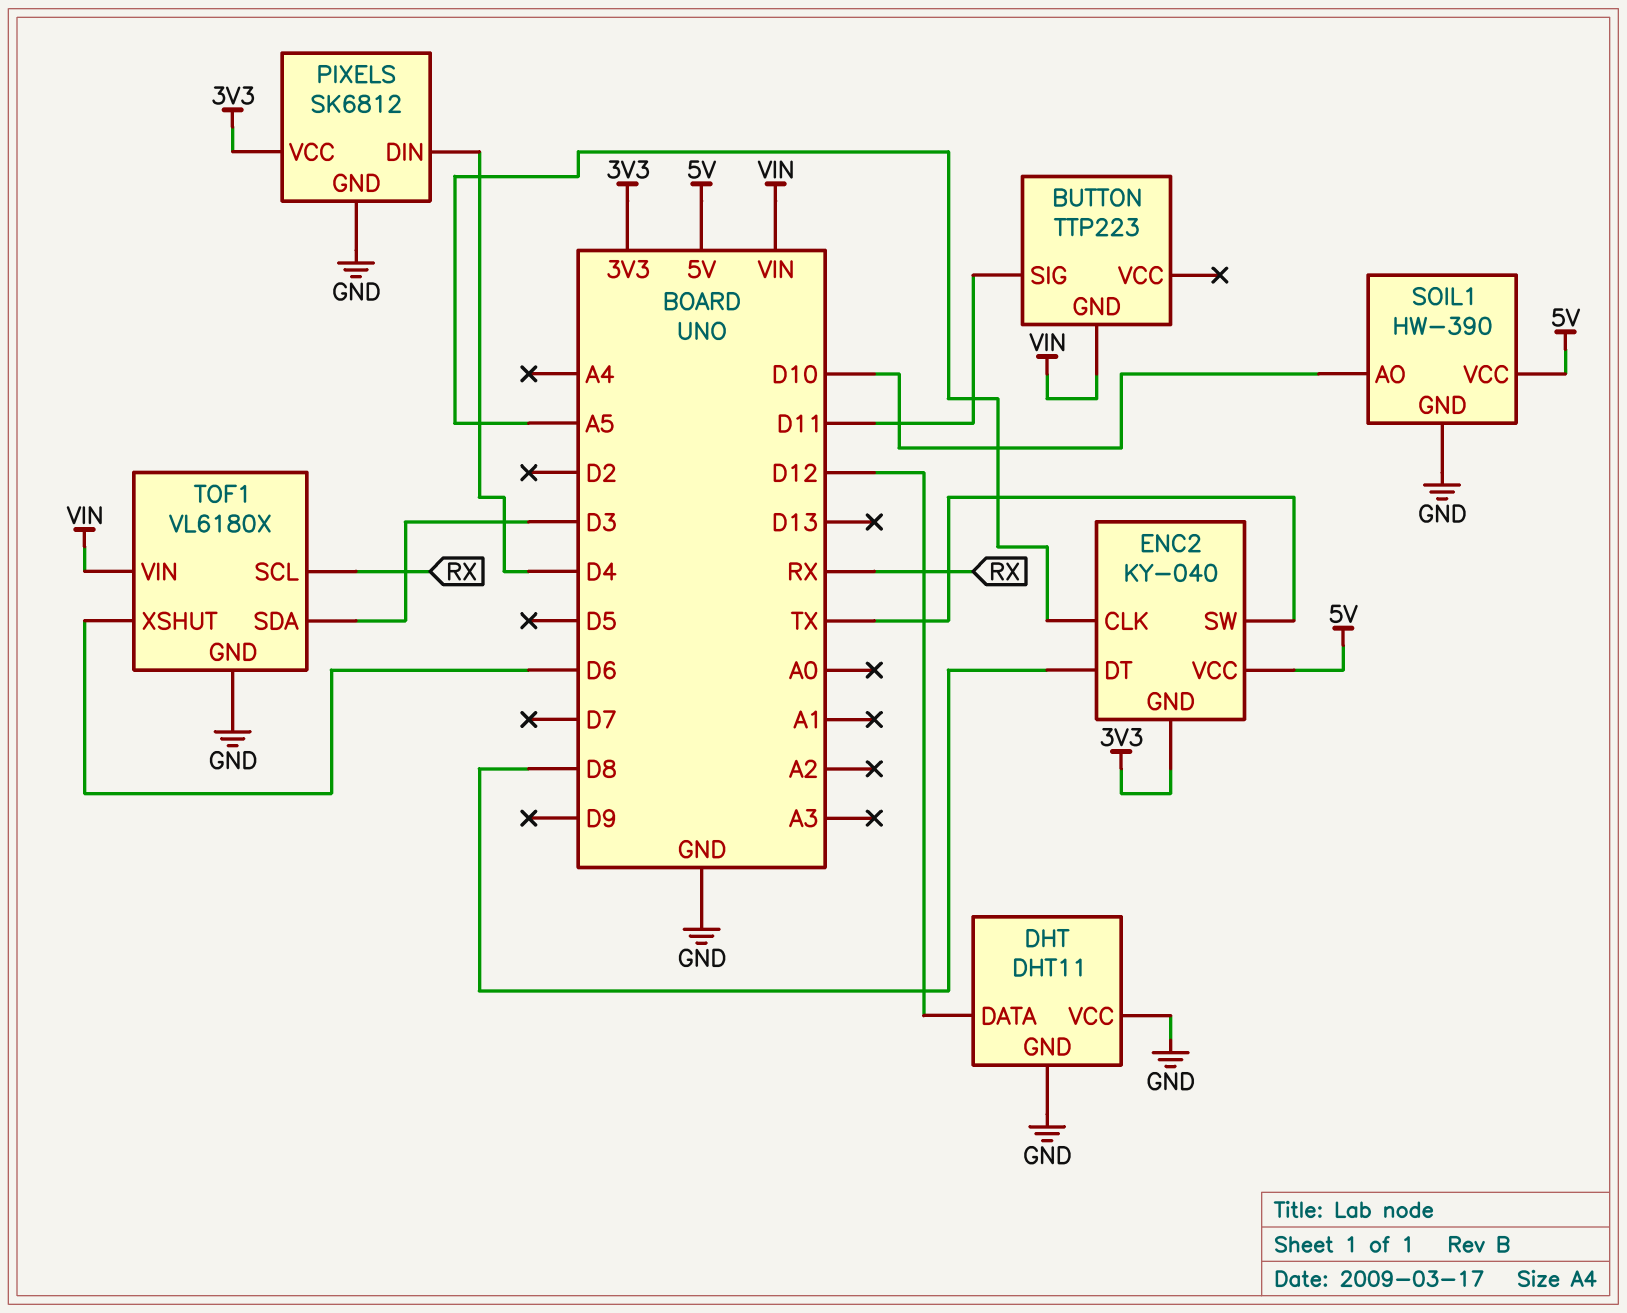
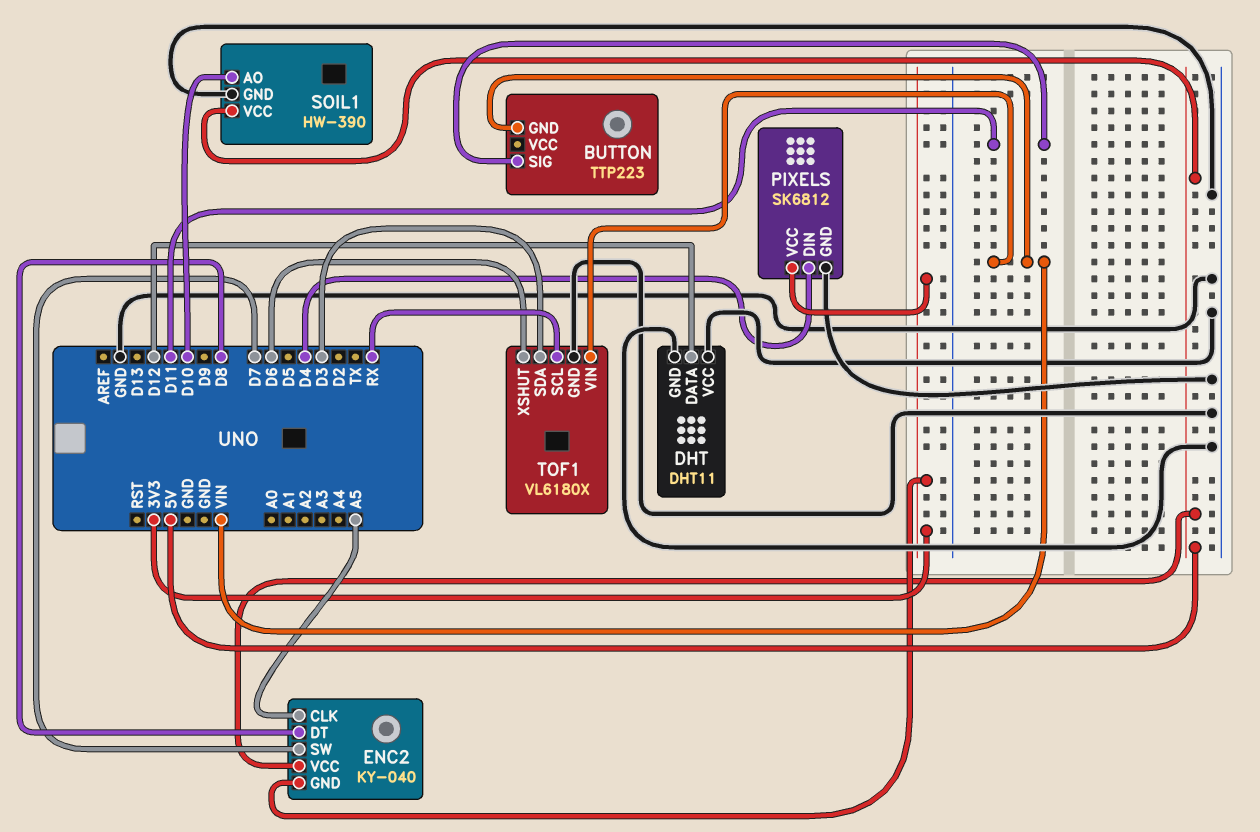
ENC2 pin SW: TX -> D7

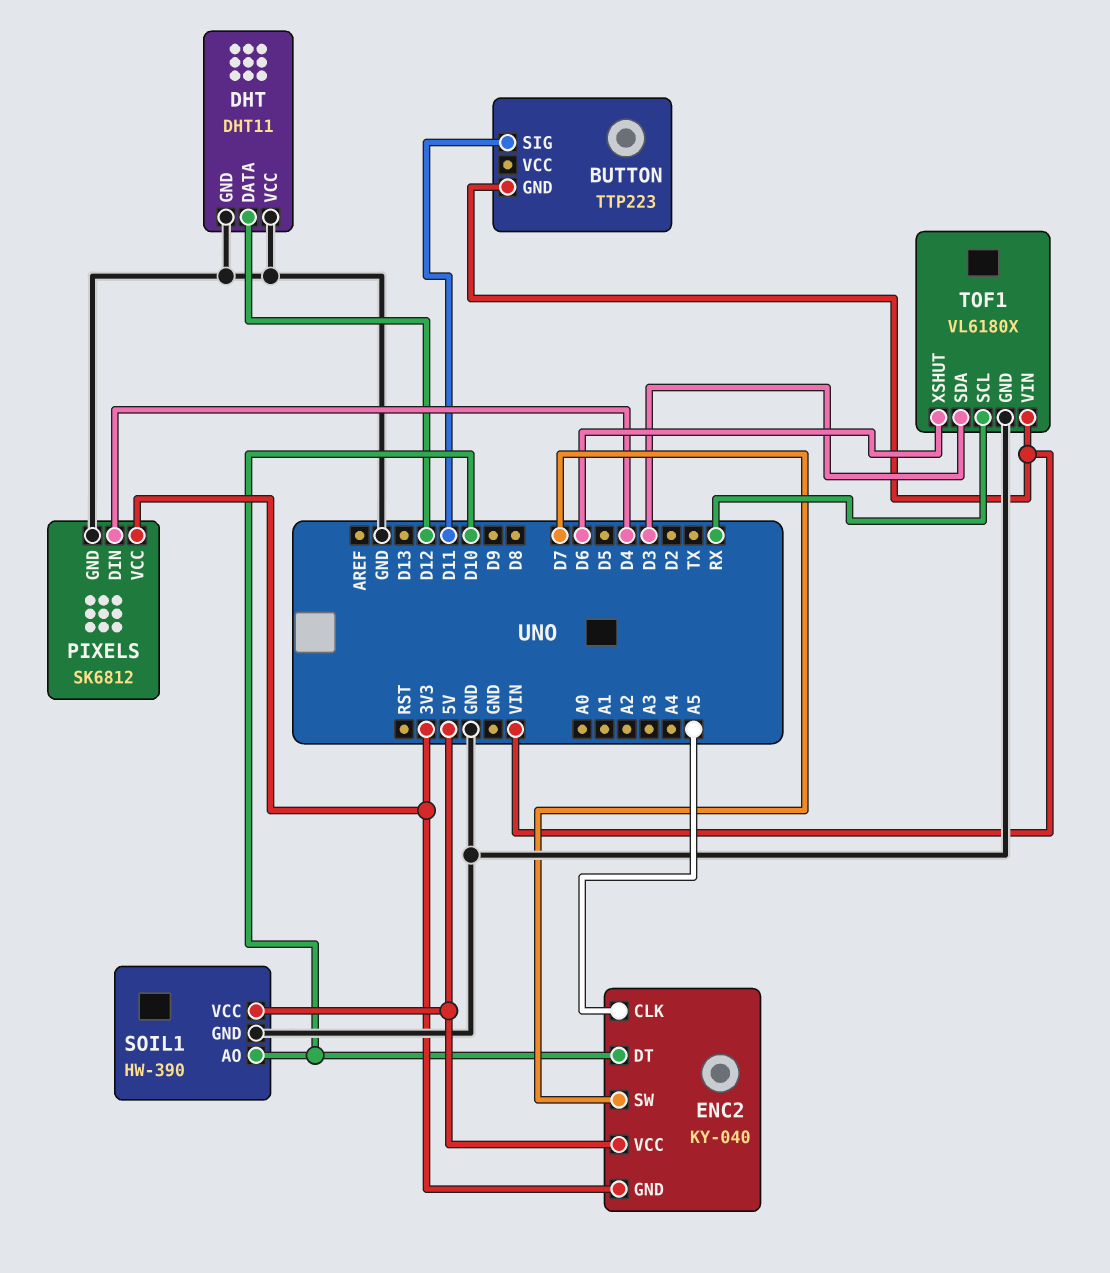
ENC2 pin DT: D8 -> D10

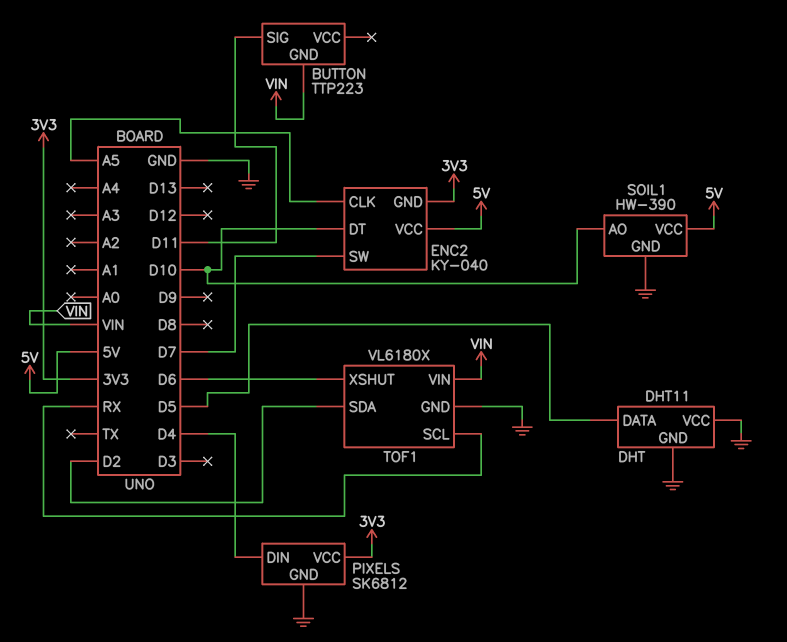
DHT pin DATA: D12 -> D5
TOF1 pin SDA: D3 -> D2

